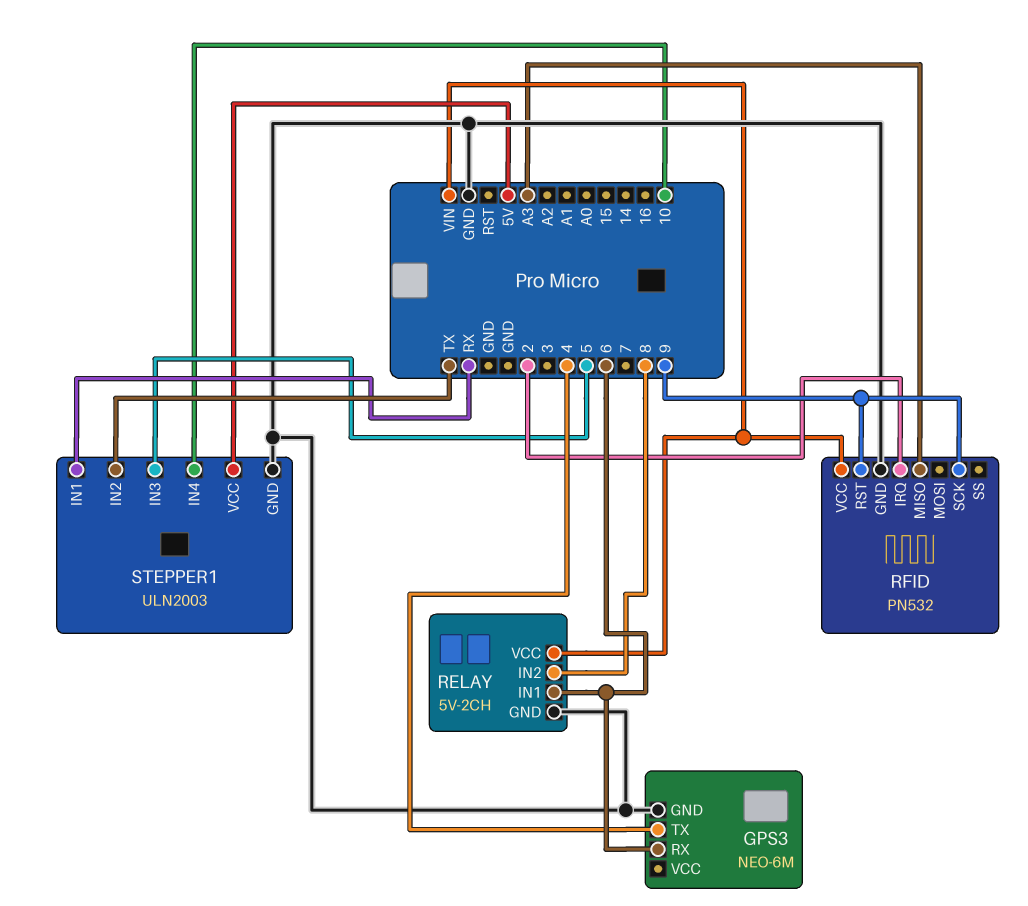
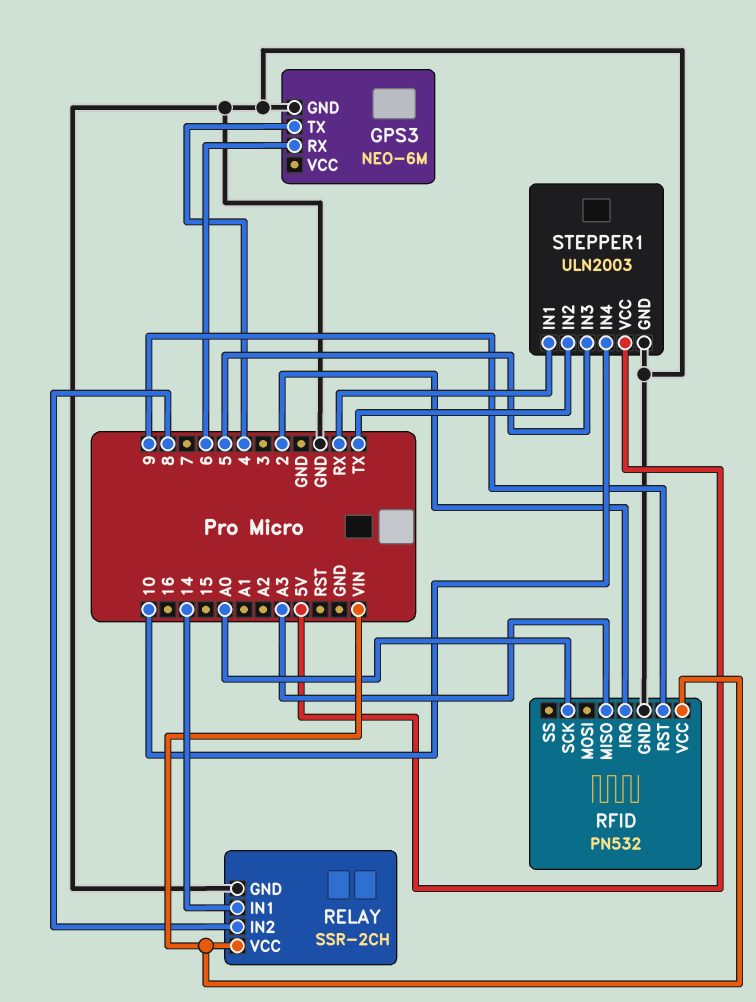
RELAY: 5V-2CH -> SSR-2CH
RELAY pin IN1: 6 -> 14
RFID pin SCK: 9 -> A0

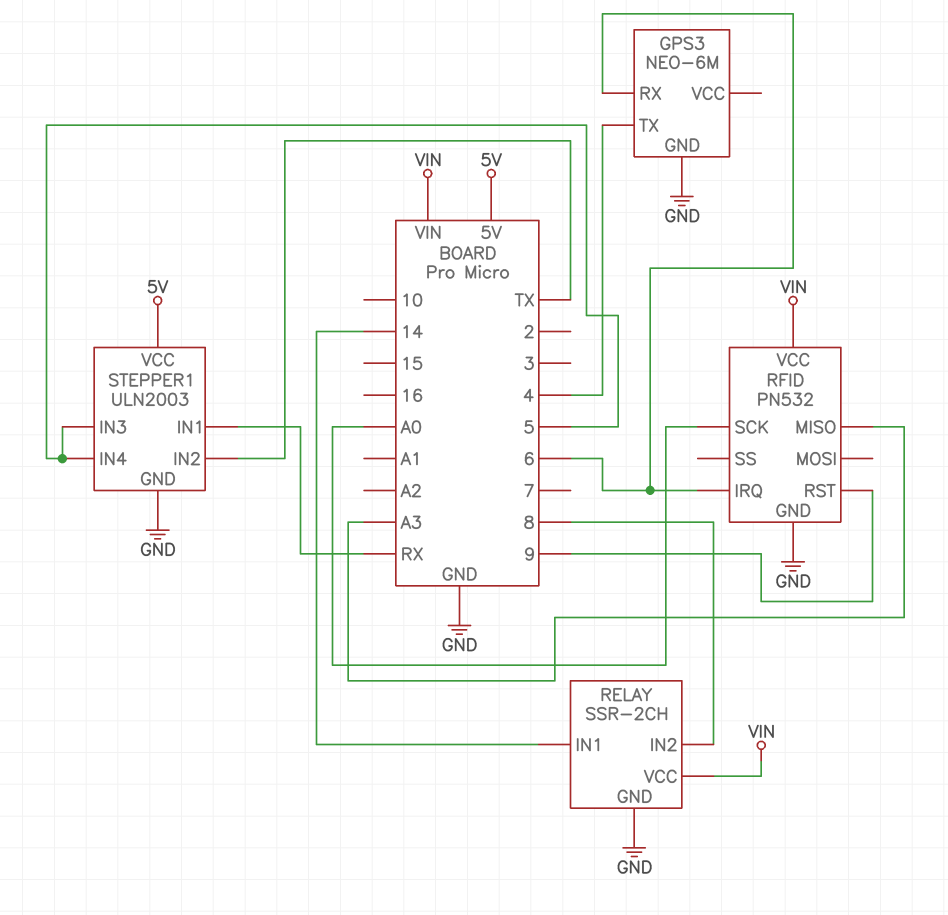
RFID pin IRQ: 2 -> 6
STEPPER1 pin IN4: 10 -> 5

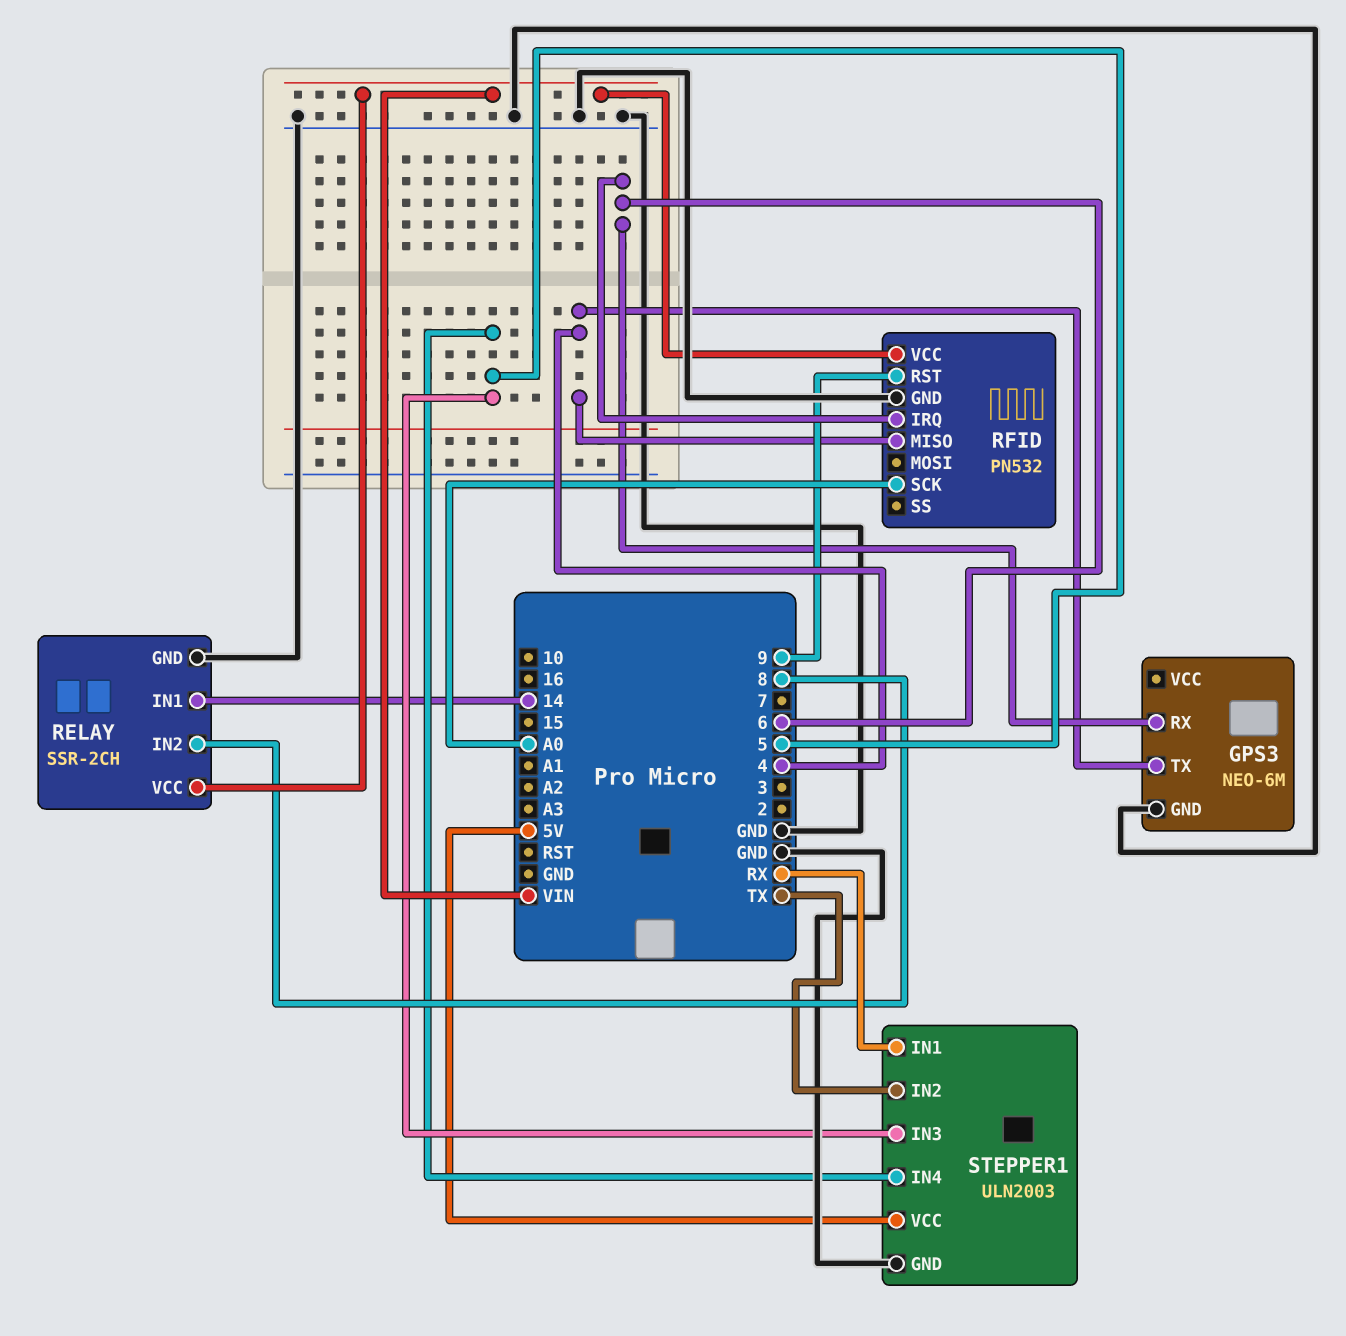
RFID pin MISO: A3 -> 4

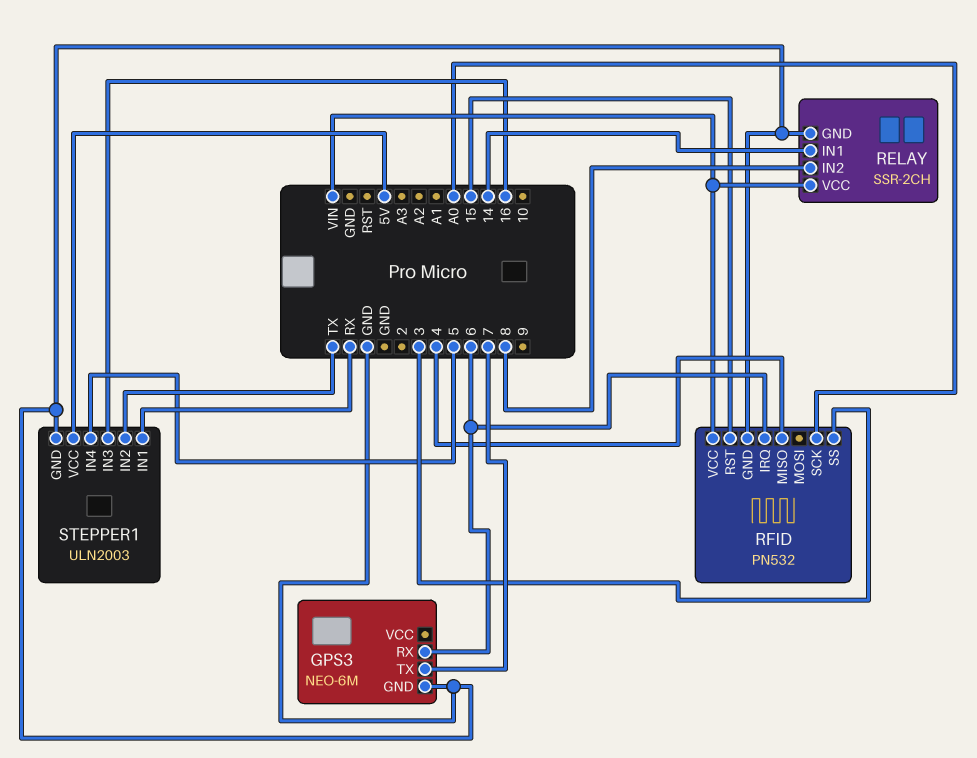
GPS3 pin TX: 4 -> 7
RFID pin RST: 9 -> 15
RFID pin SS: none -> 3
STEPPER1 pin IN3: 5 -> 16

